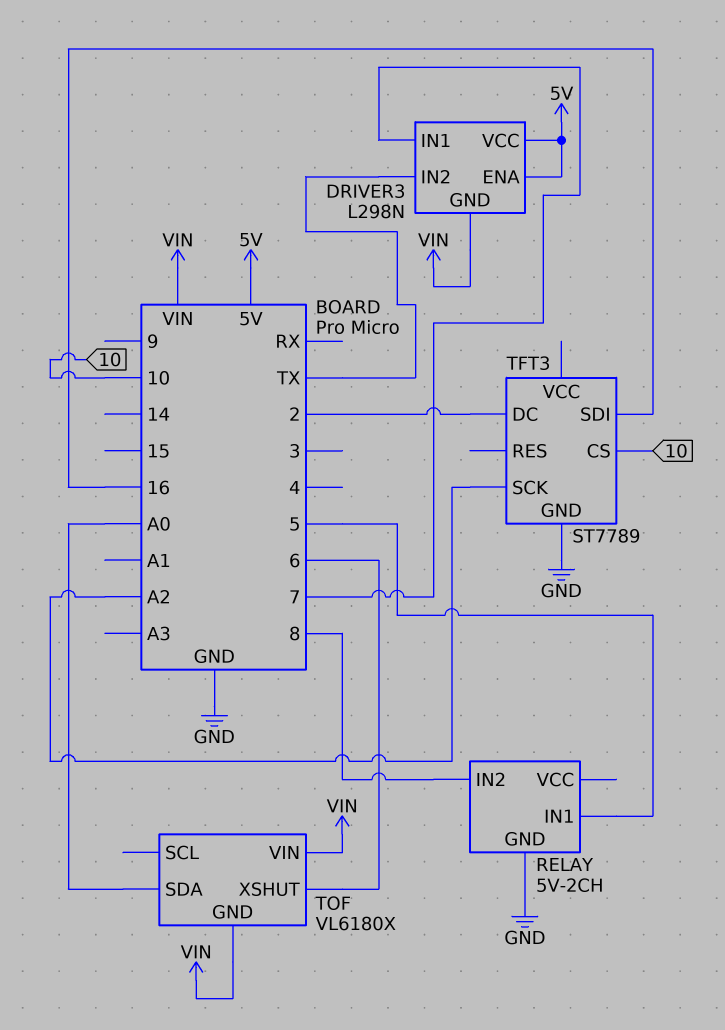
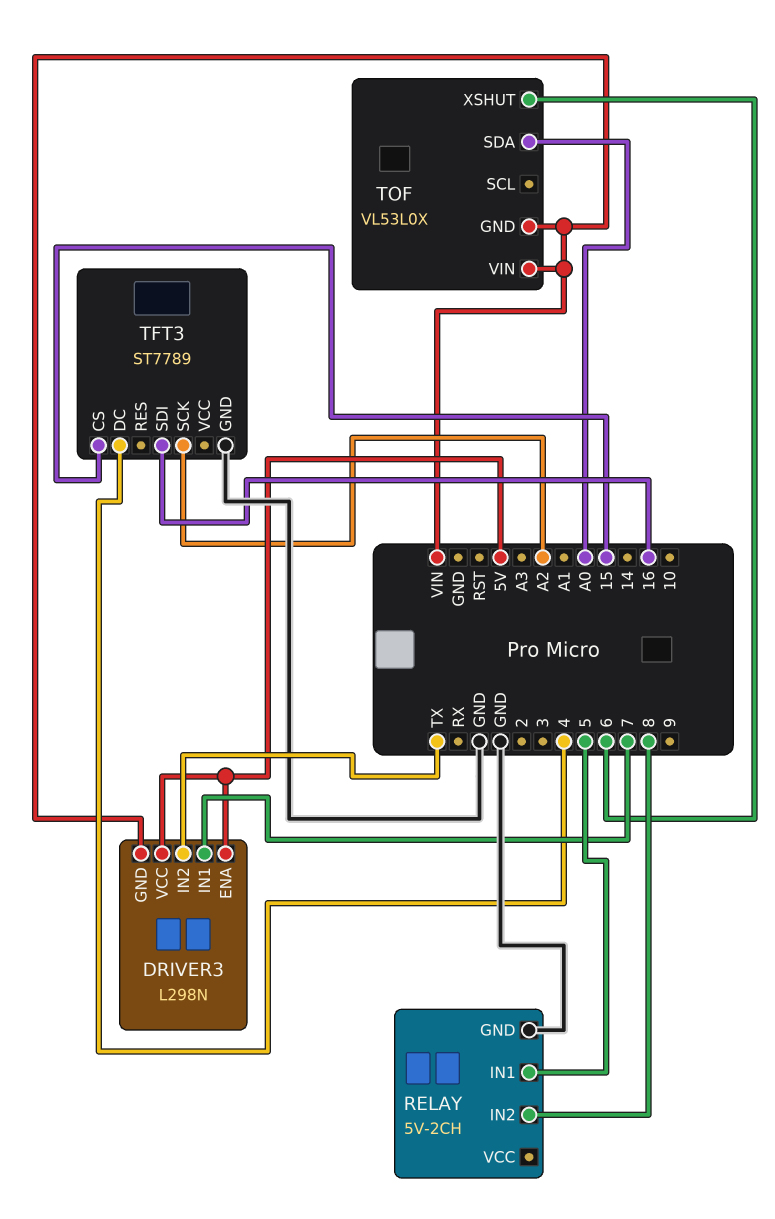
TFT3 pin CS: 10 -> 15
TFT3 pin DC: 2 -> 4
TOF: VL6180X -> VL53L0X

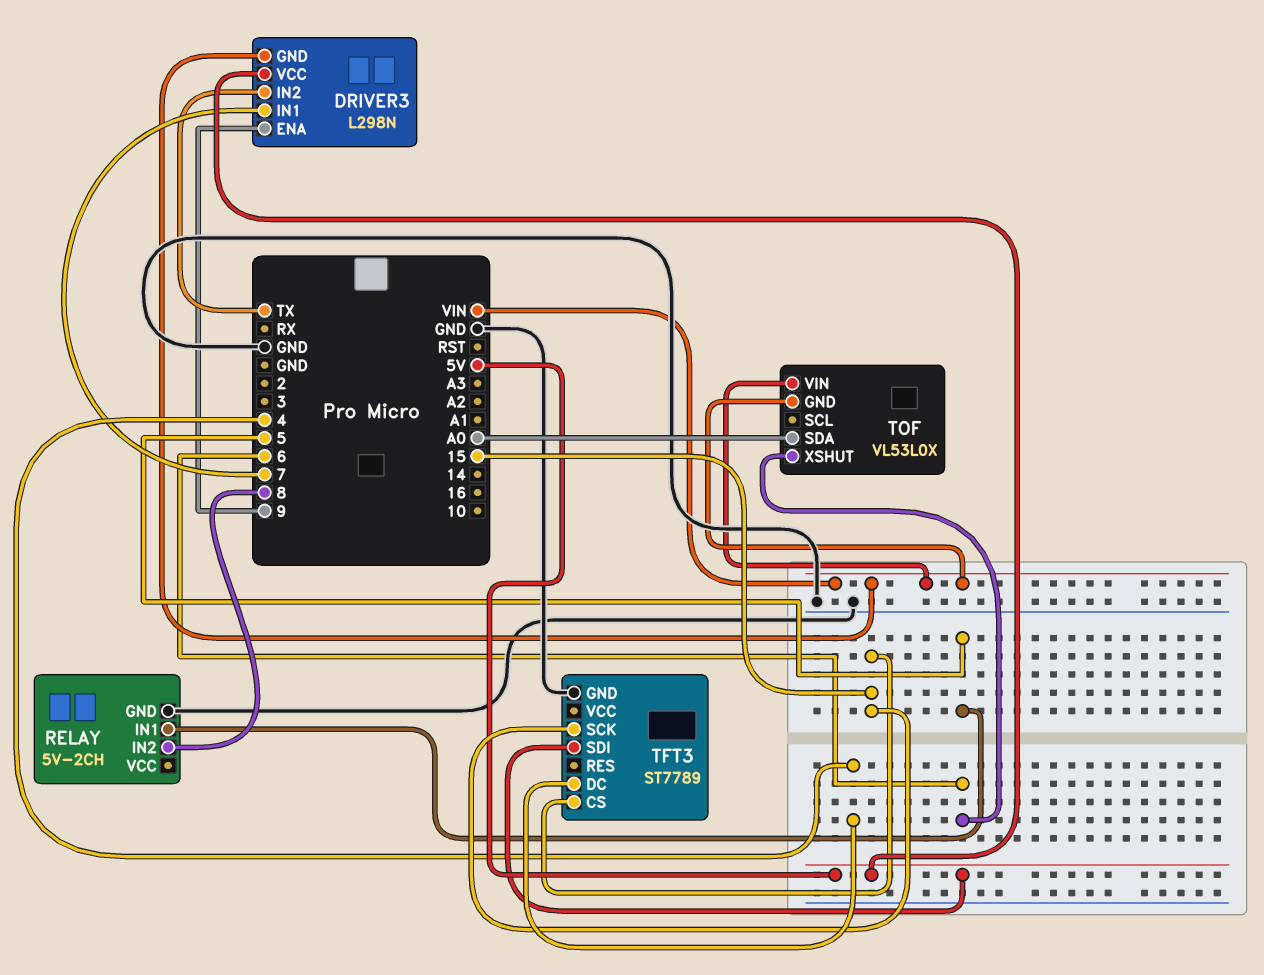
DRIVER3 pin ENA: 5V -> 9
TFT3 pin SCK: A2 -> 15
TFT3 pin SDI: 16 -> 5V

